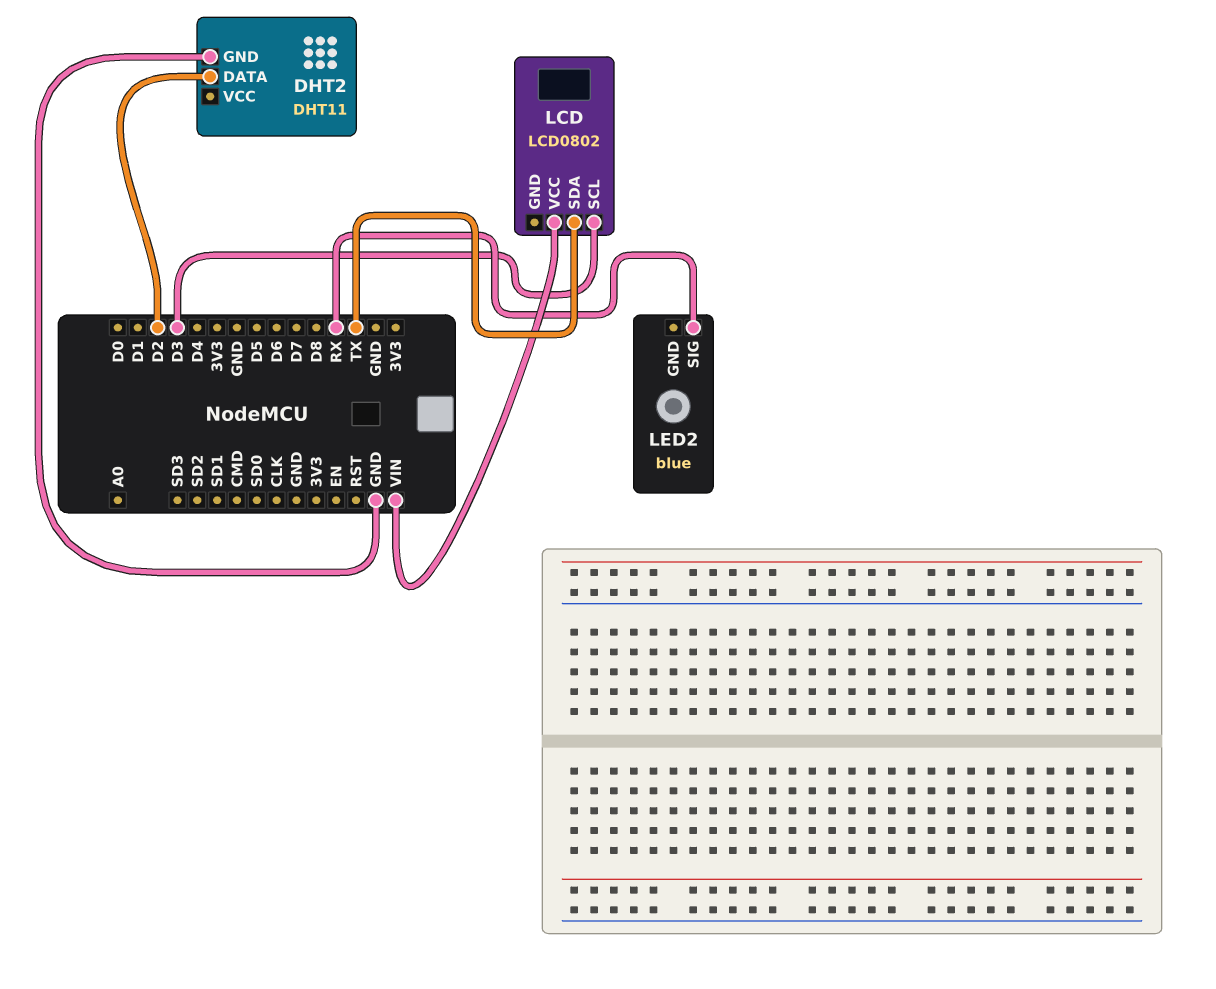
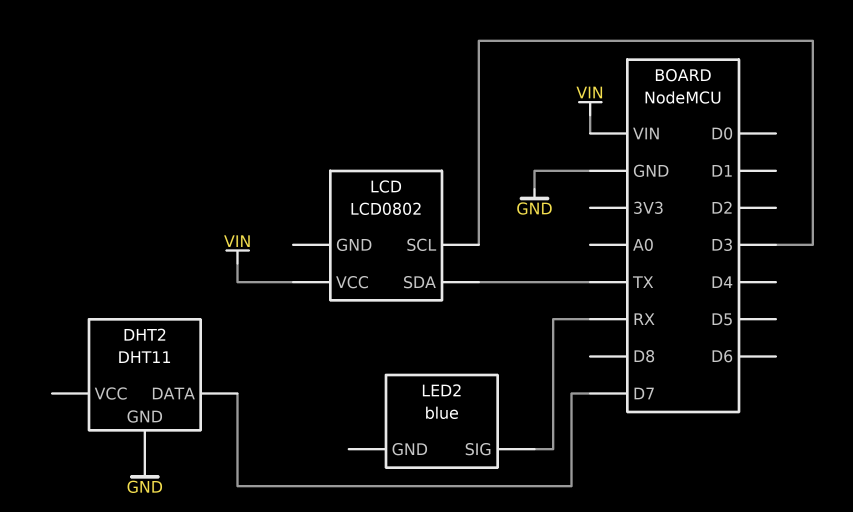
DHT2 pin DATA: D2 -> D7

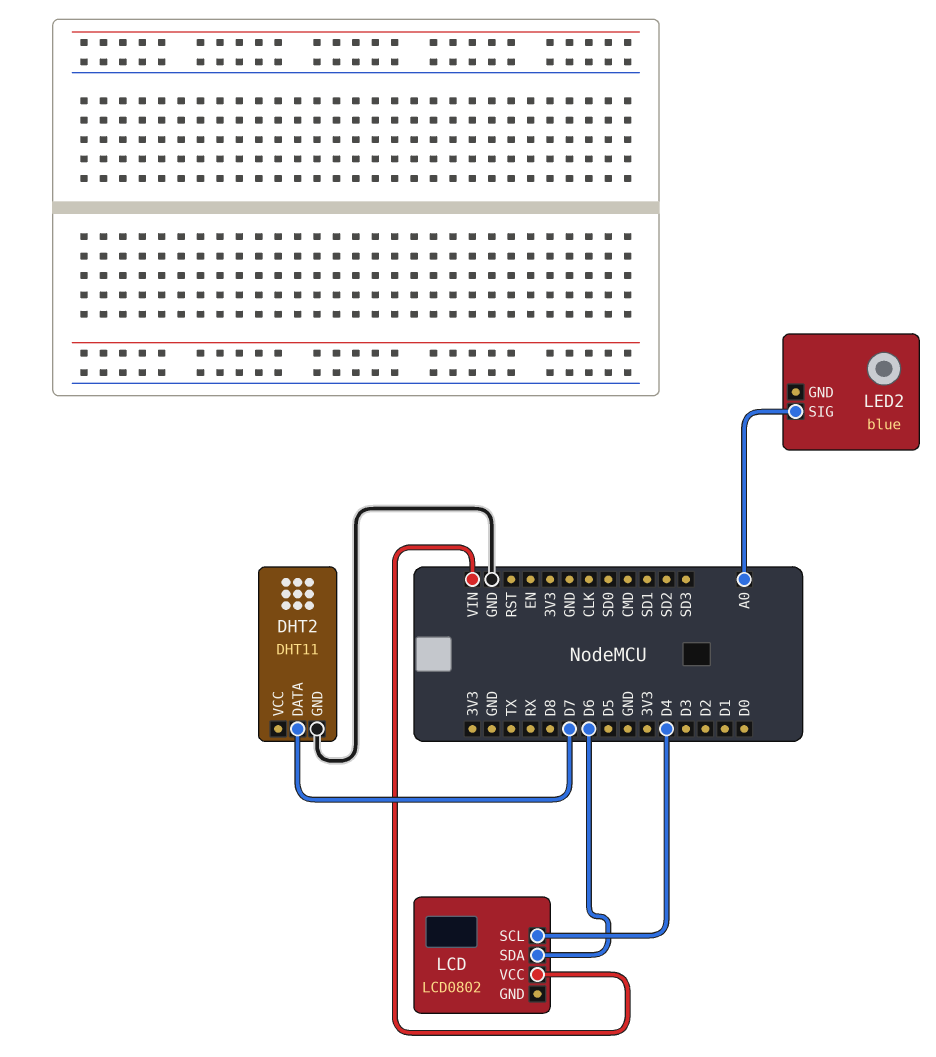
LCD pin SCL: D3 -> D4
LCD pin SDA: TX -> D6
LED2 pin SIG: RX -> A0

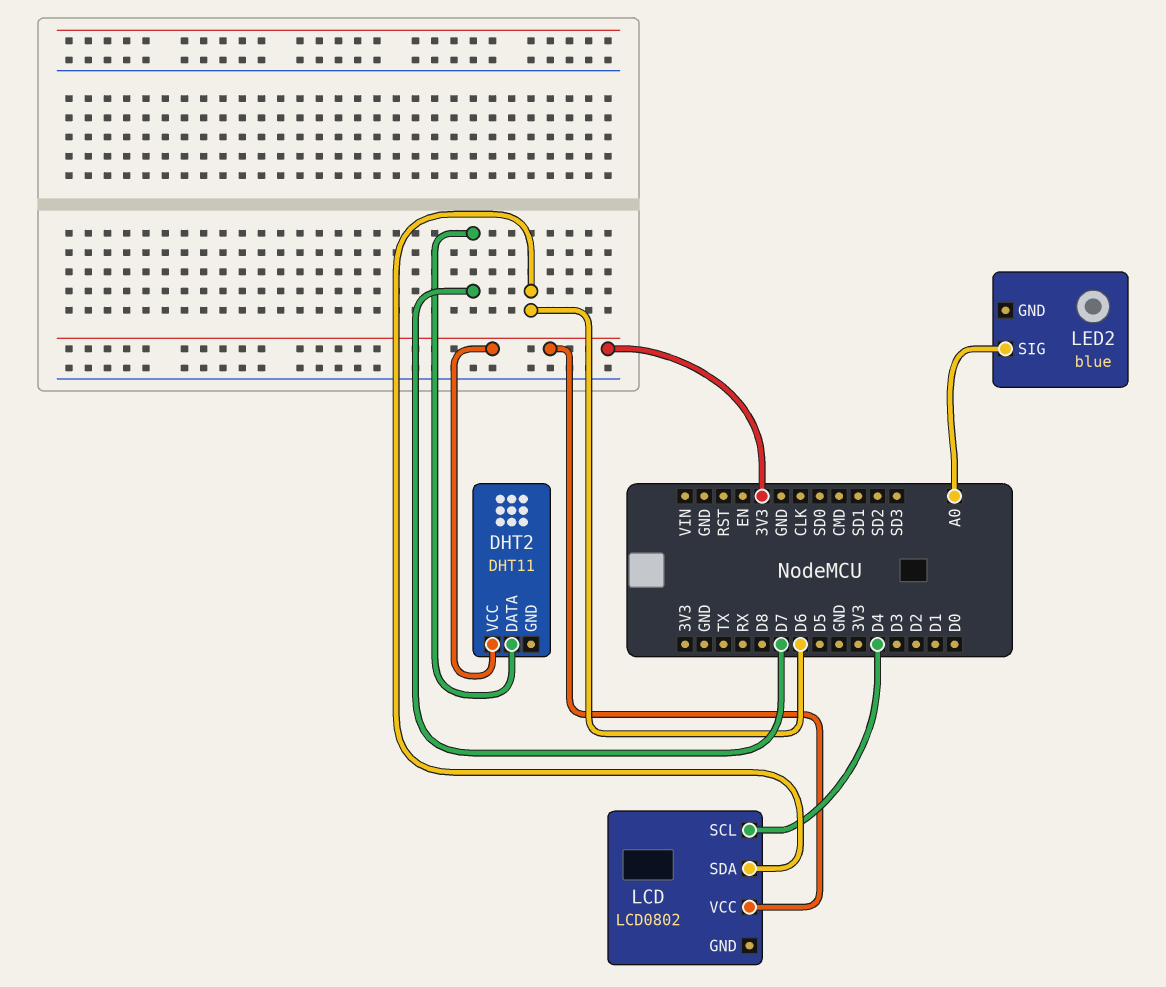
DHT2 pin GND: GND -> none
DHT2 pin VCC: none -> 3V3
LCD pin VCC: VIN -> 3V3

